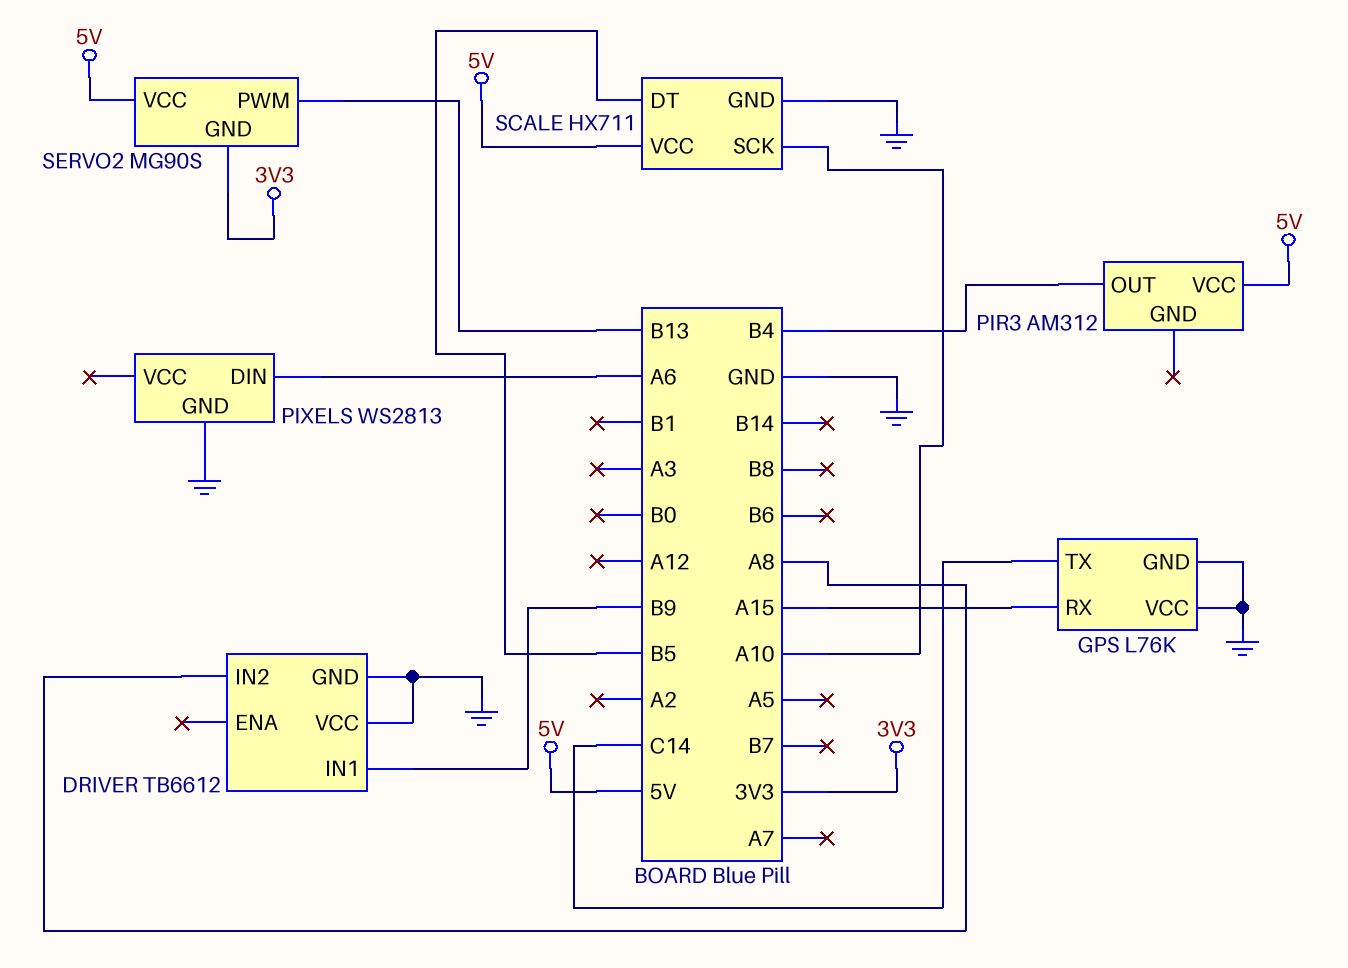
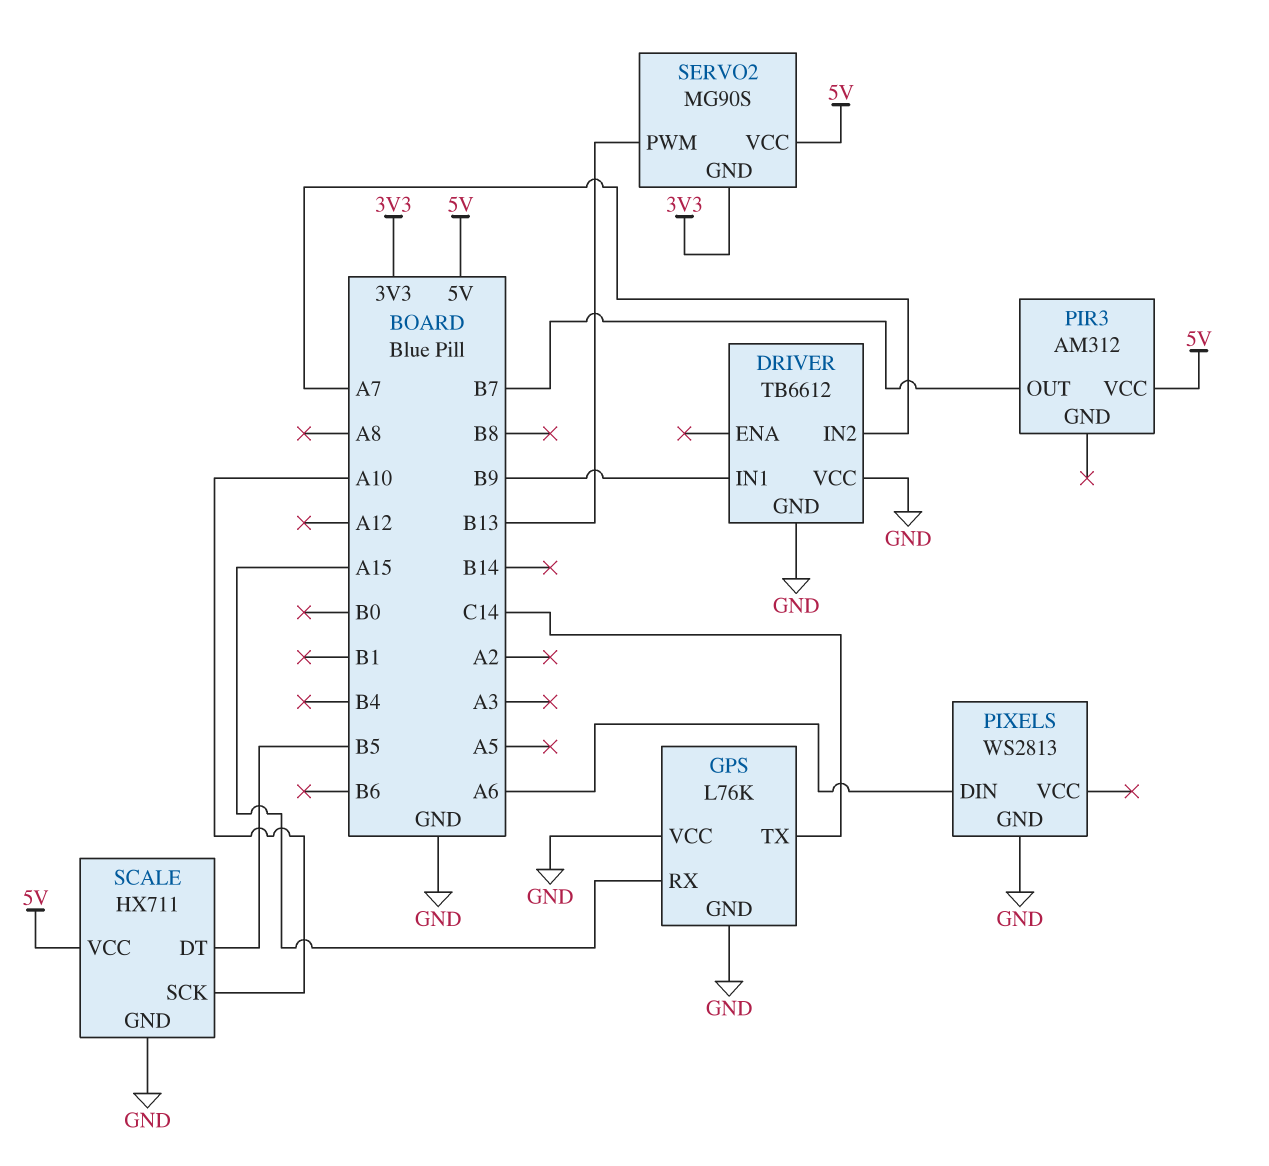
DRIVER pin IN2: A8 -> A7
PIR3 pin OUT: B4 -> B7

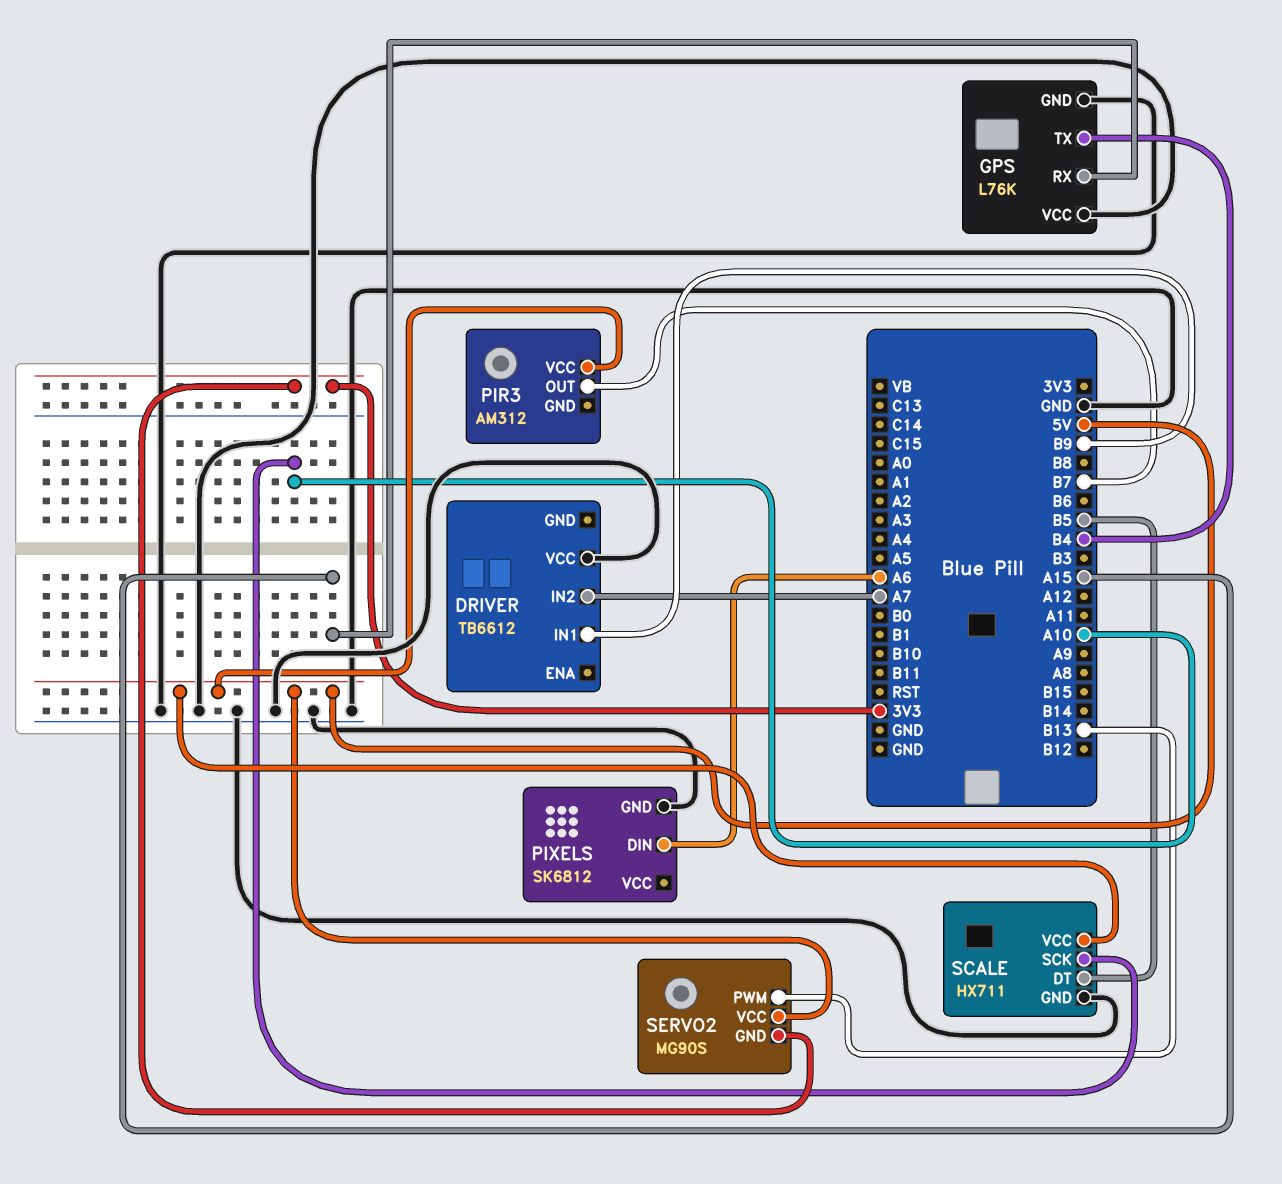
DRIVER pin GND: GND -> none
GPS pin TX: C14 -> B4
PIXELS: WS2813 -> SK6812

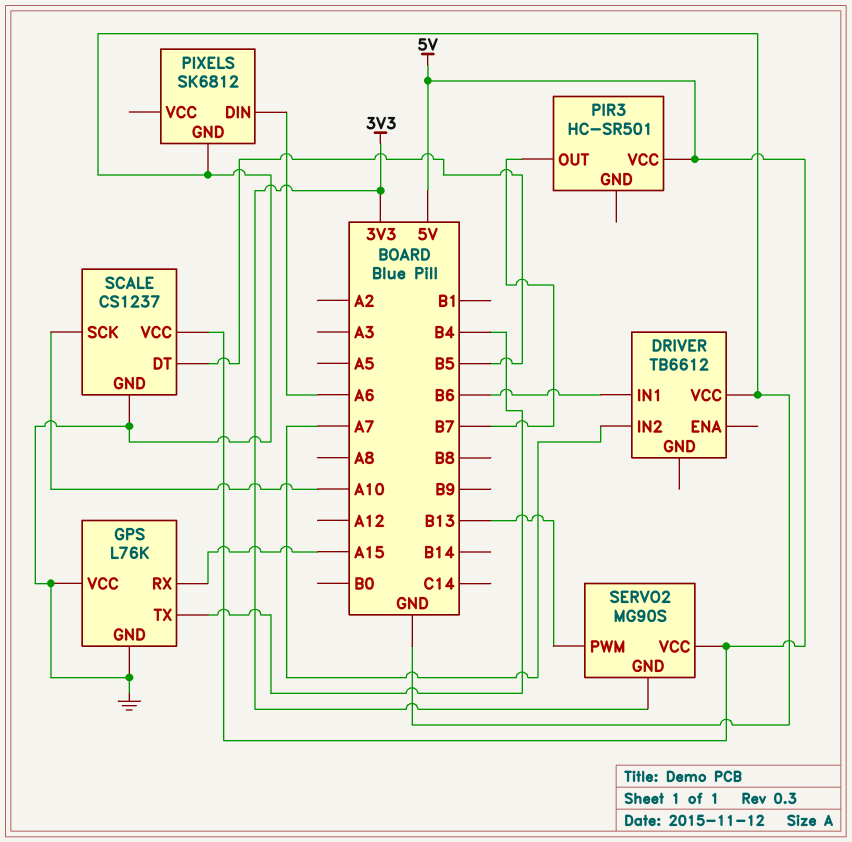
DRIVER pin IN1: B9 -> B6
PIR3: AM312 -> HC-SR501
SCALE: HX711 -> CS1237

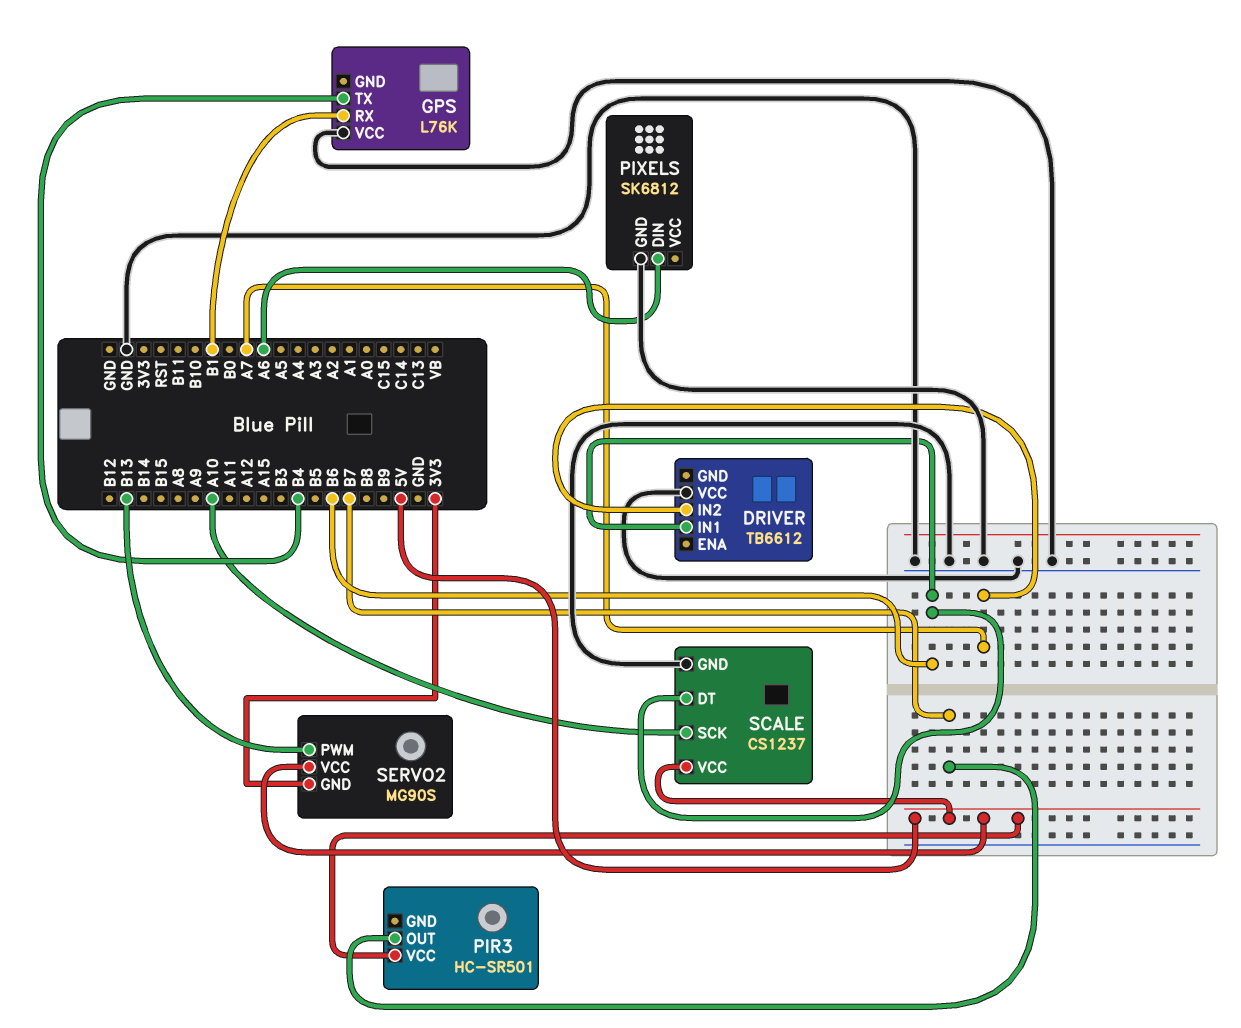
GPS pin GND: GND -> none
GPS pin RX: A15 -> B1
SCALE pin DT: B5 -> B6

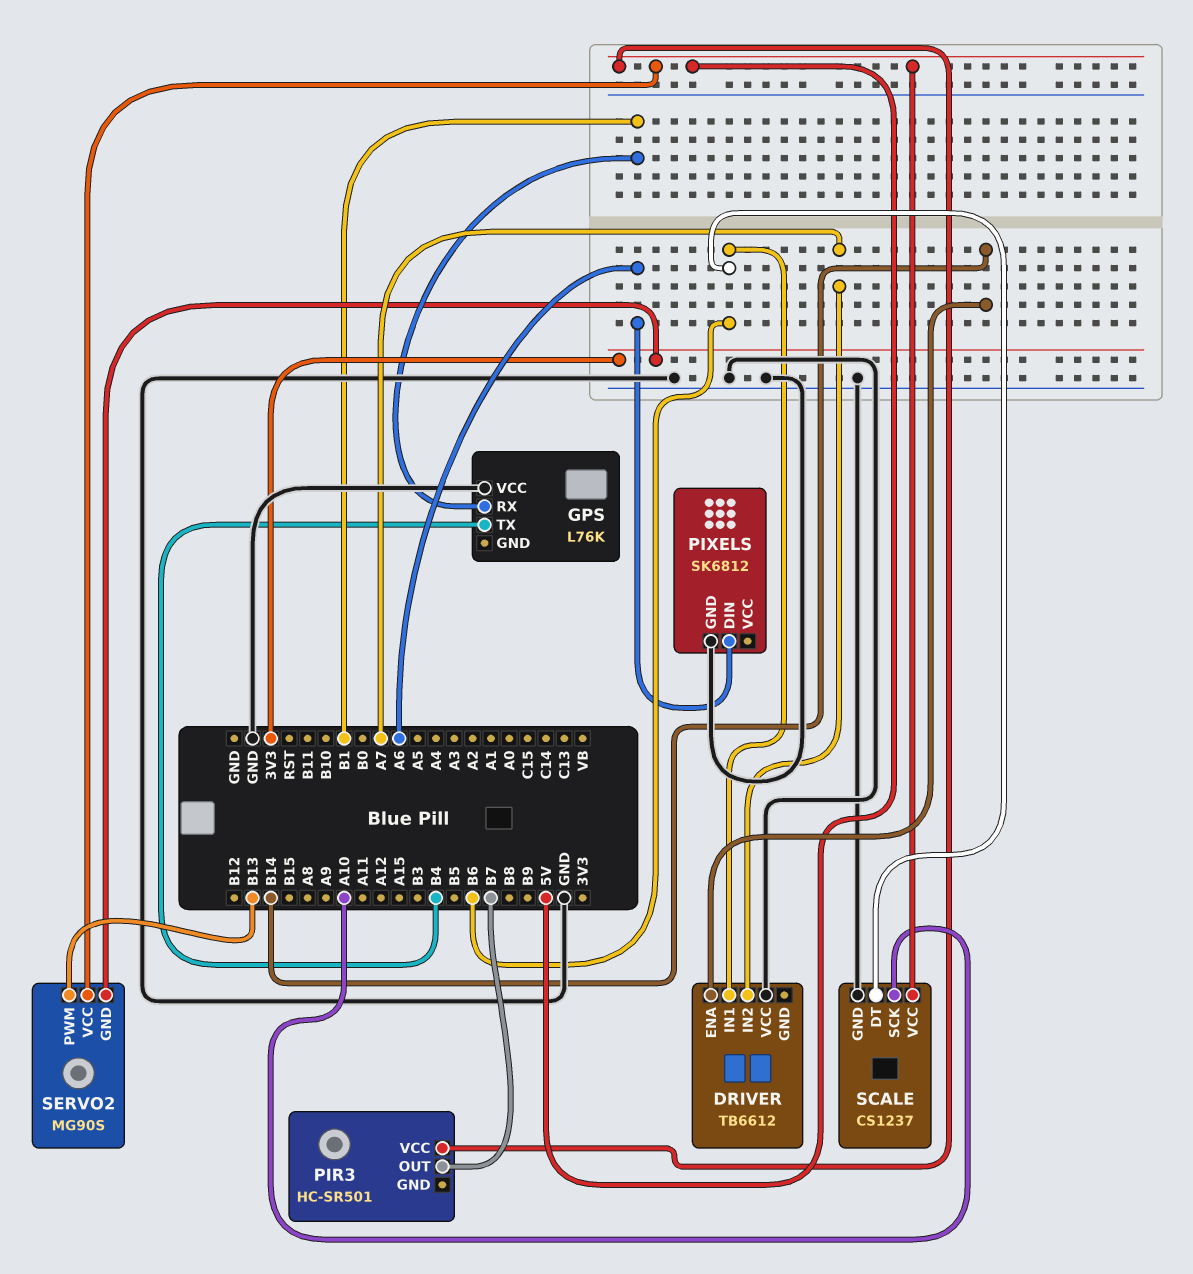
DRIVER pin ENA: none -> B14

